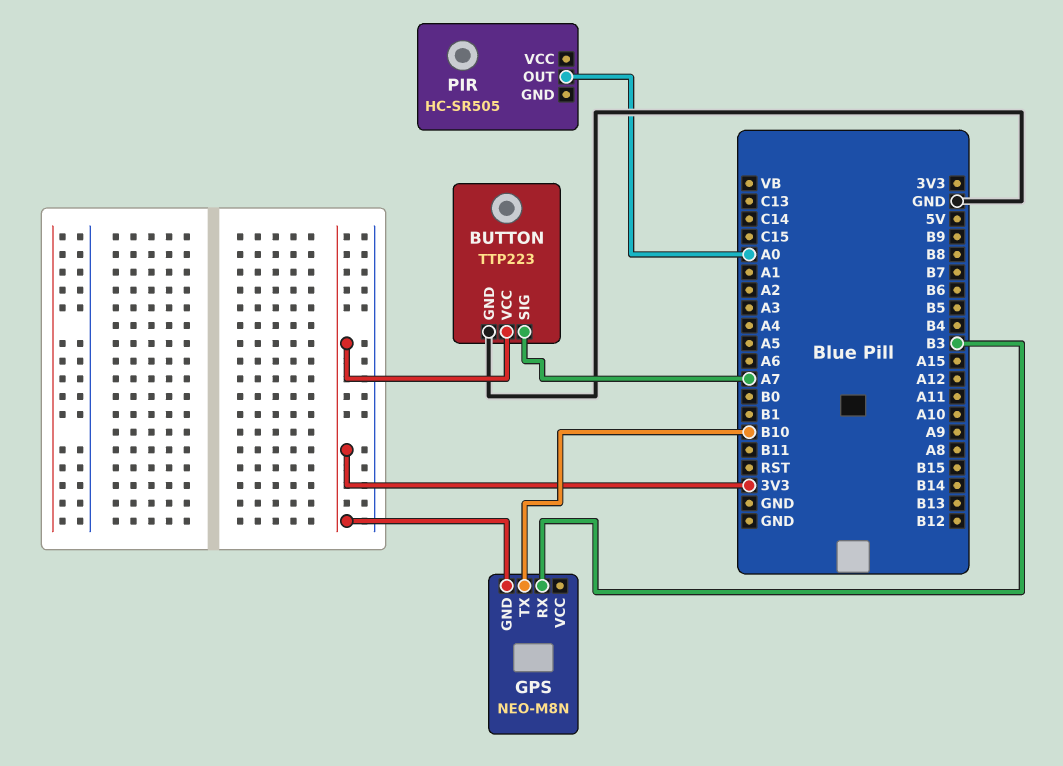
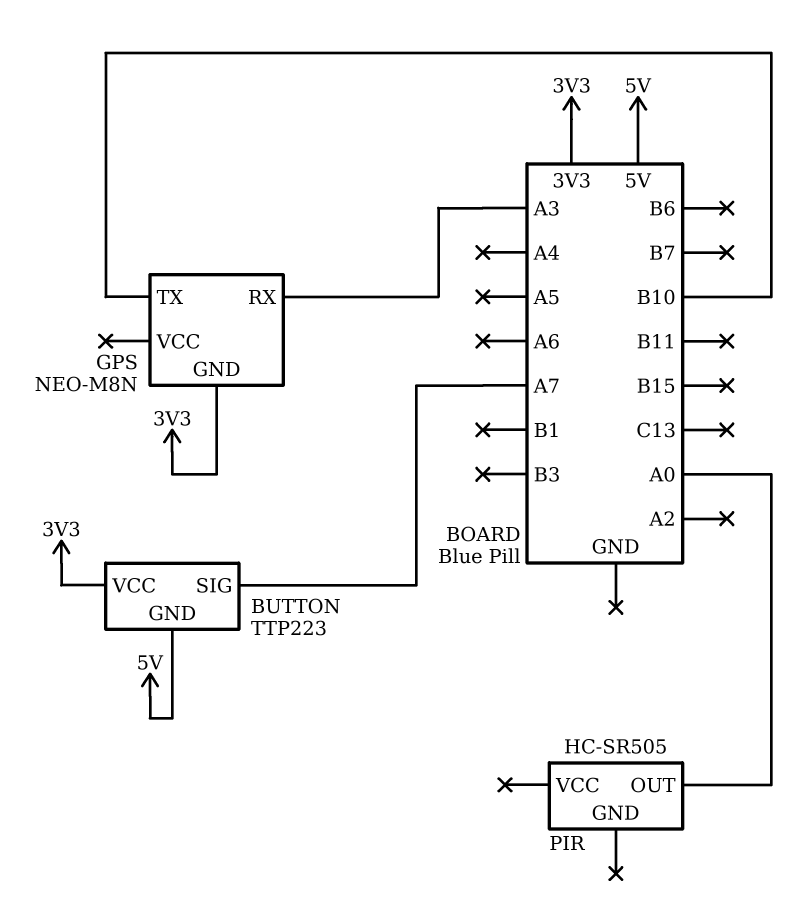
BUTTON pin GND: GND -> 5V
GPS pin RX: B3 -> A3

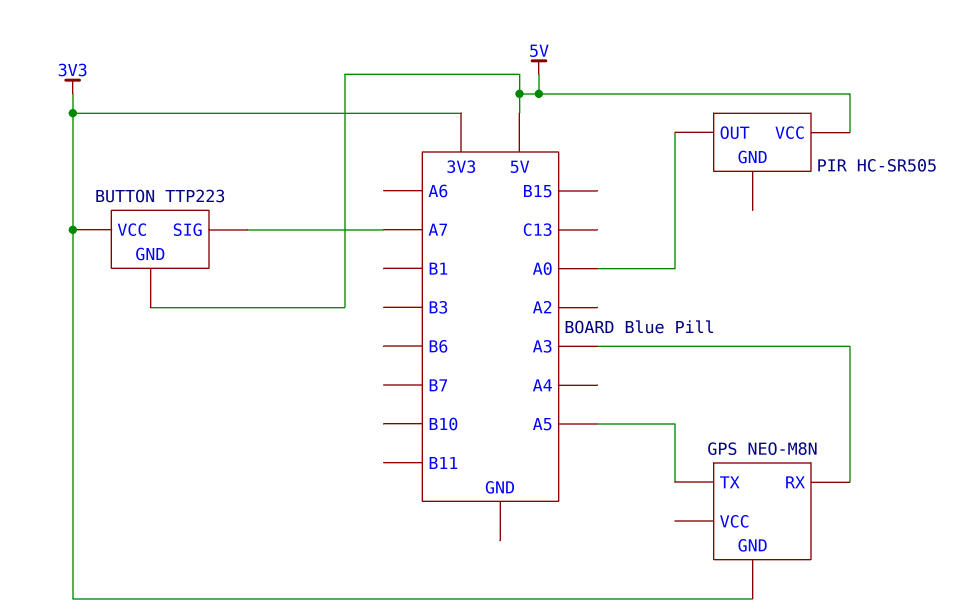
GPS pin TX: B10 -> A5
PIR pin VCC: none -> 5V

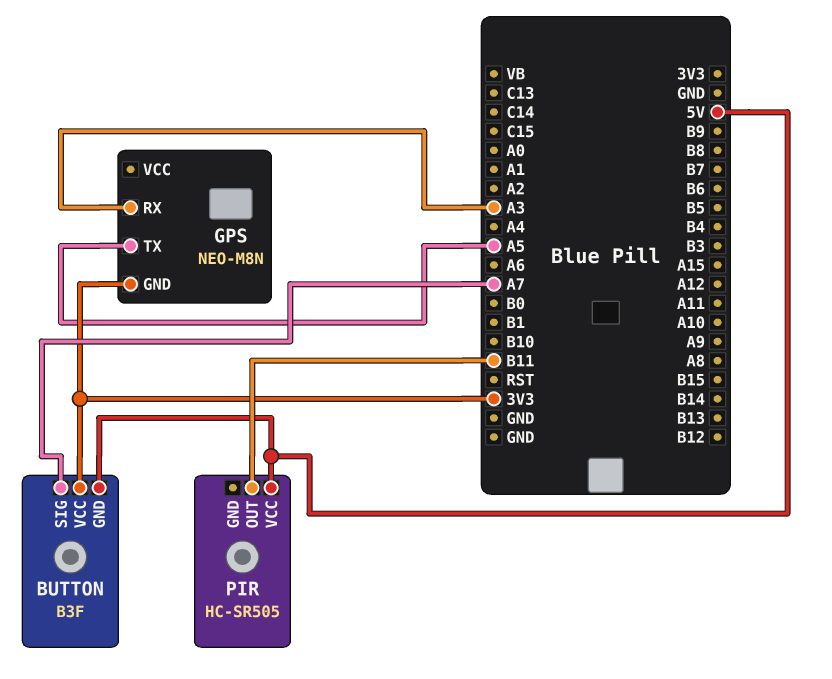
BUTTON: TTP223 -> B3F
PIR pin OUT: A0 -> B11

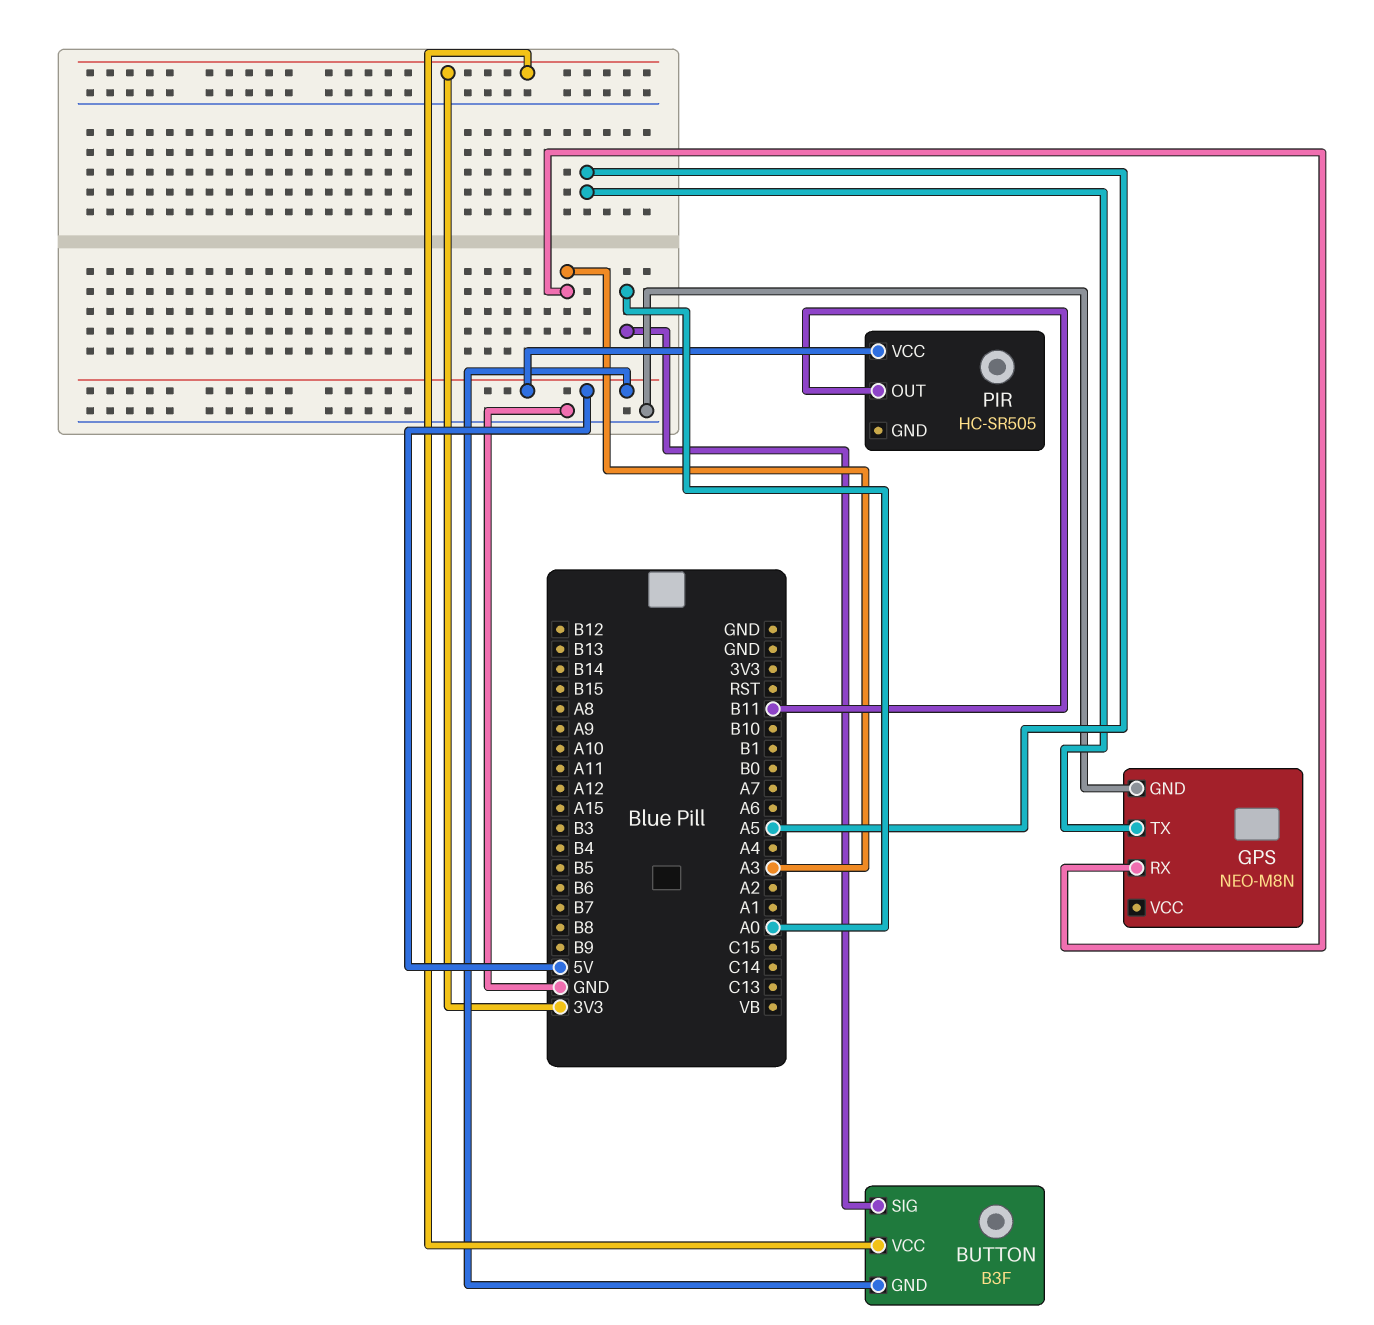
BUTTON pin SIG: A7 -> A0
GPS pin GND: 3V3 -> GND

